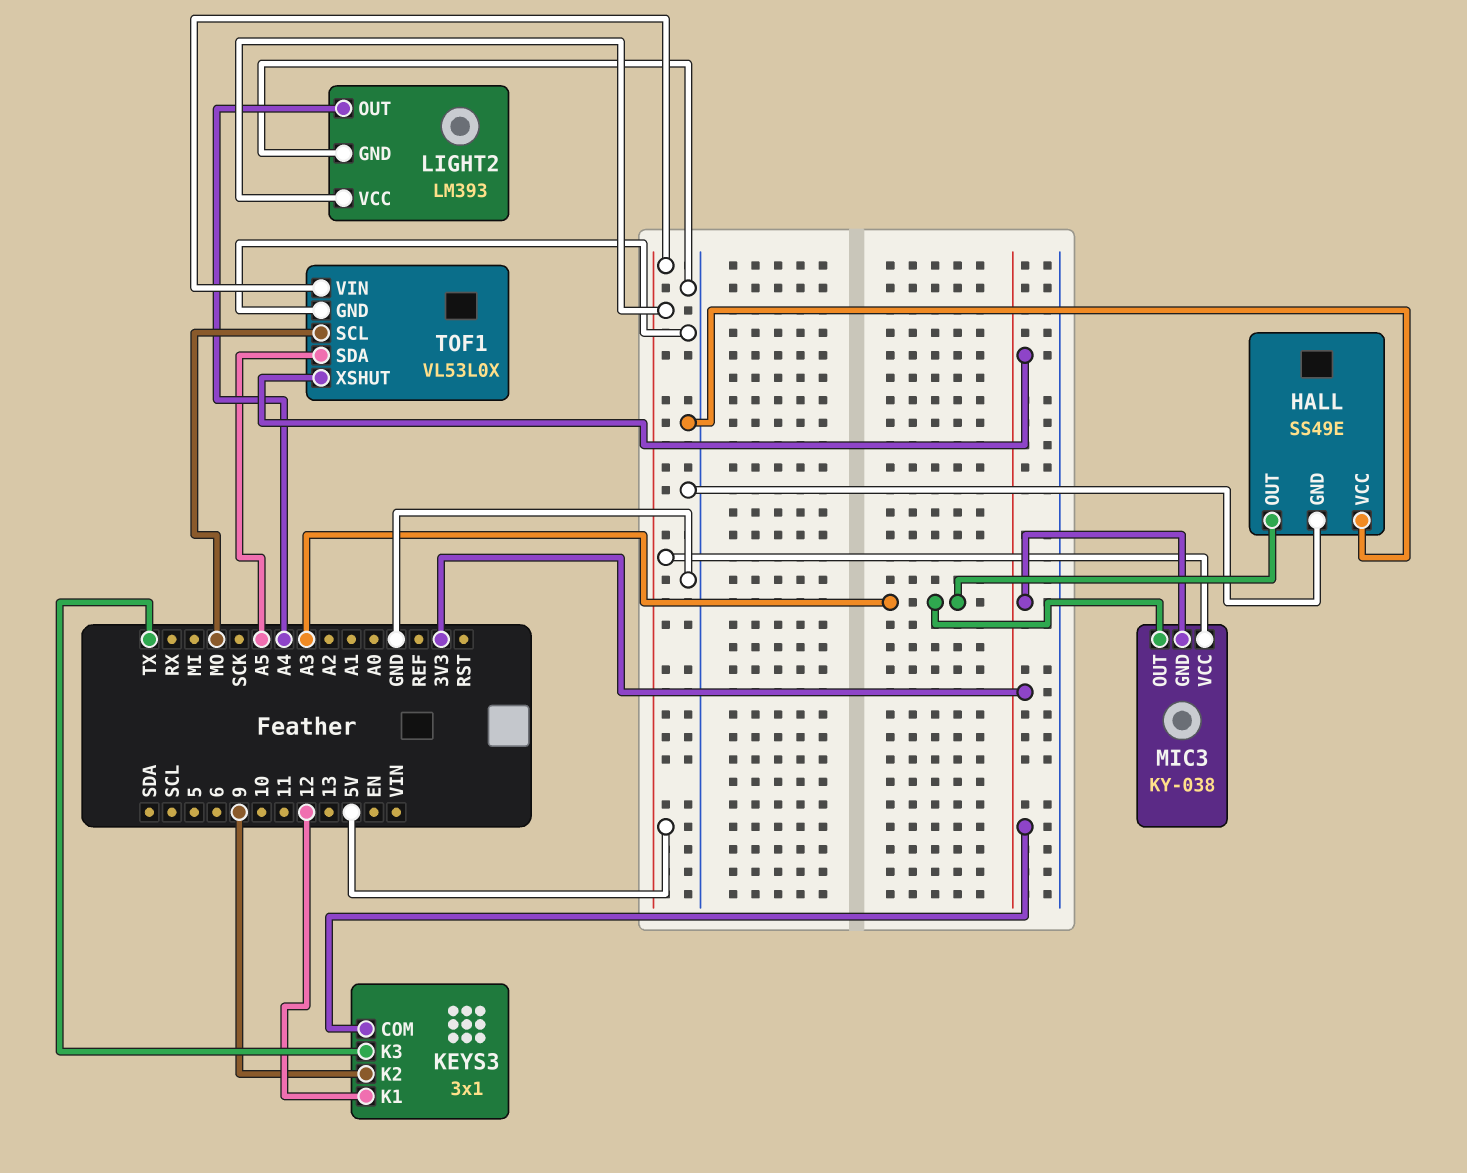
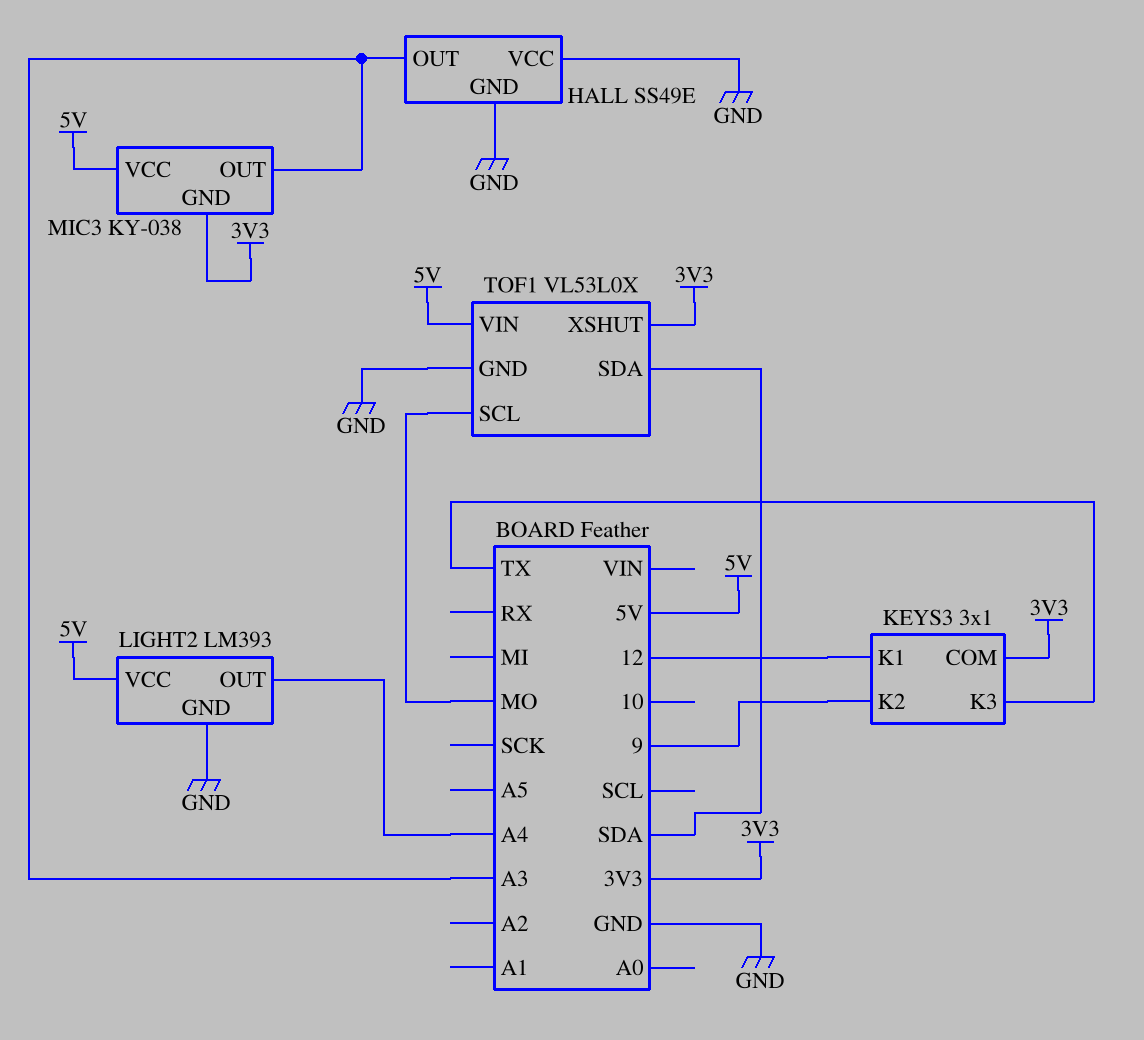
TOF1 pin SDA: A5 -> SDA

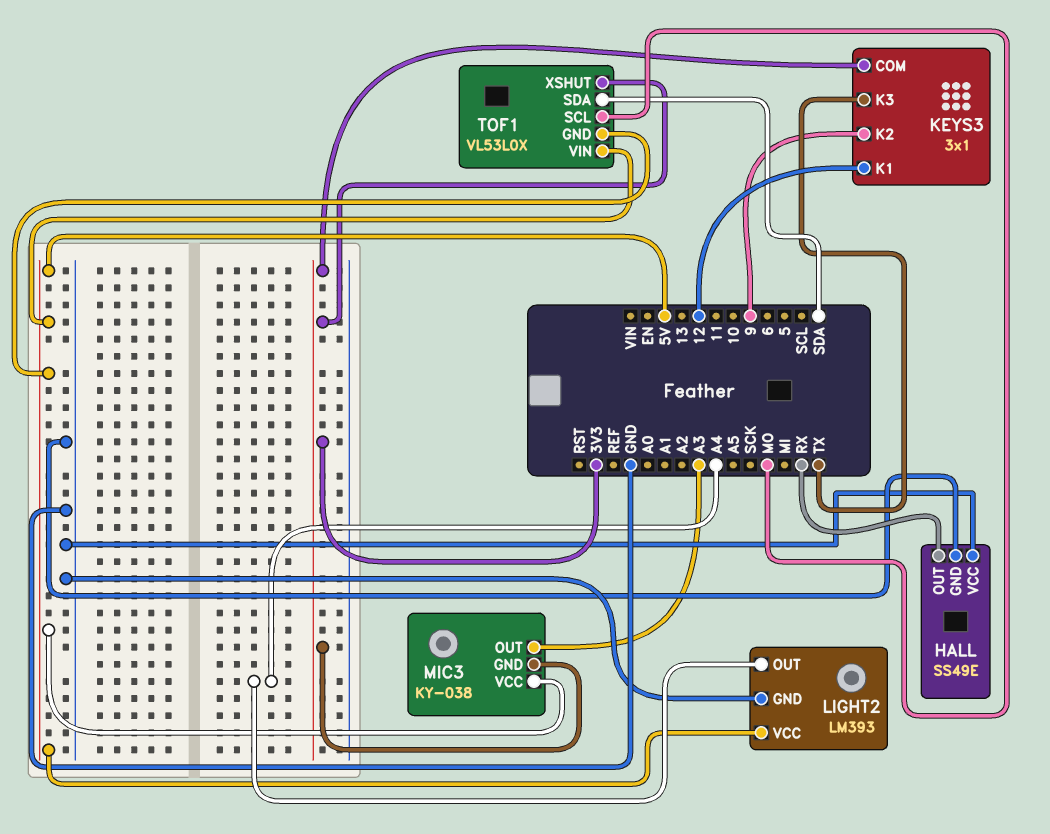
HALL pin OUT: A3 -> RX
TOF1 pin GND: GND -> 5V

